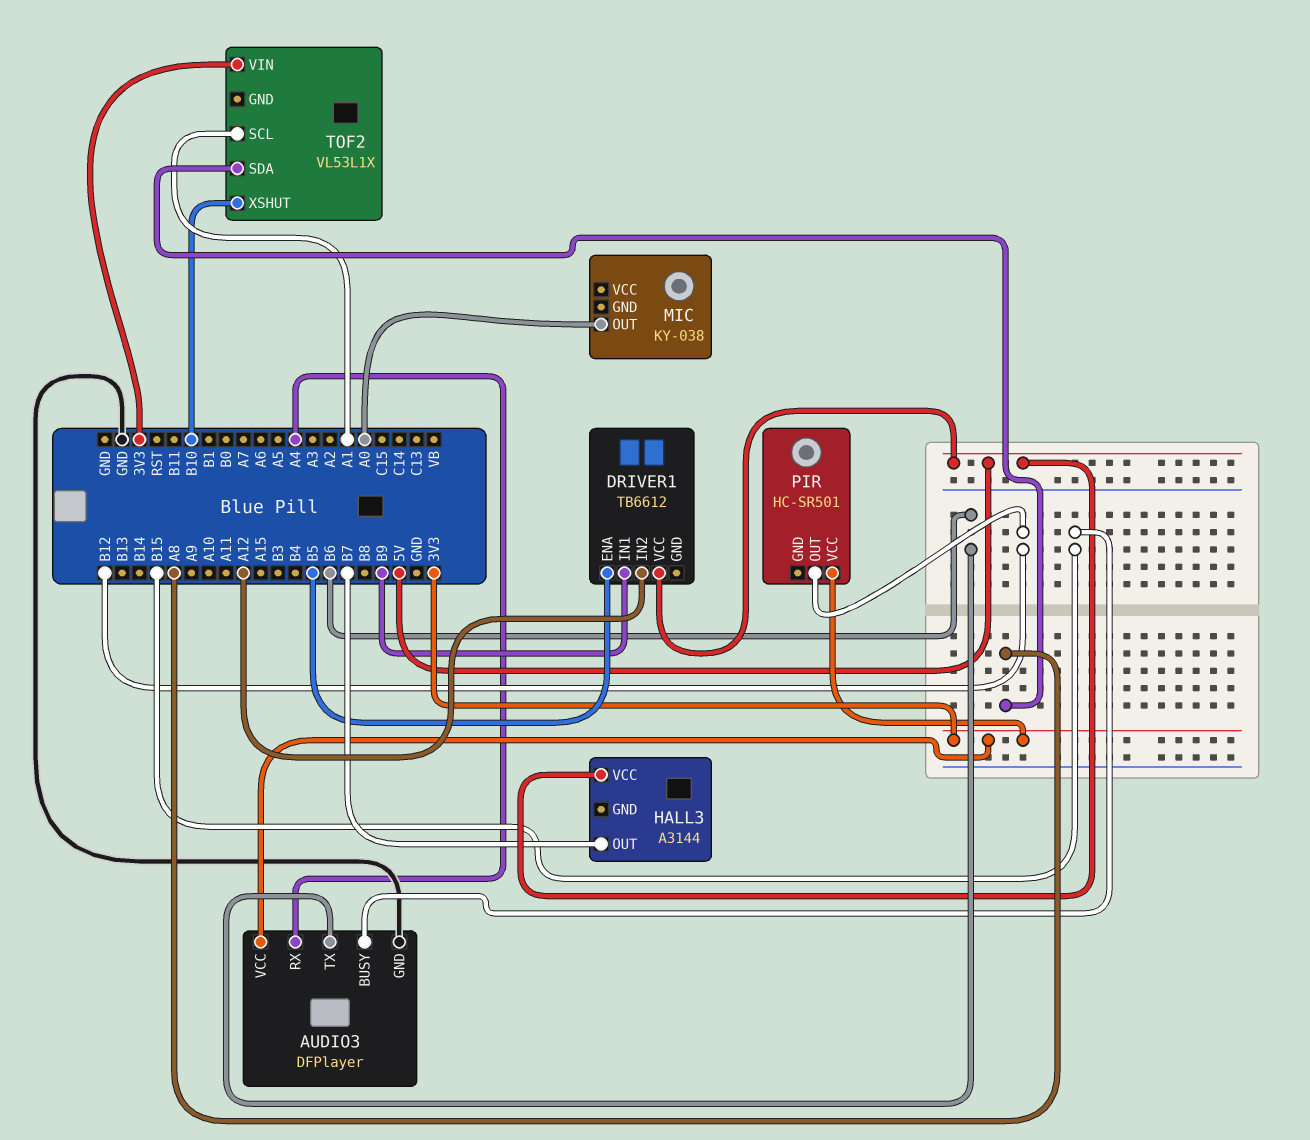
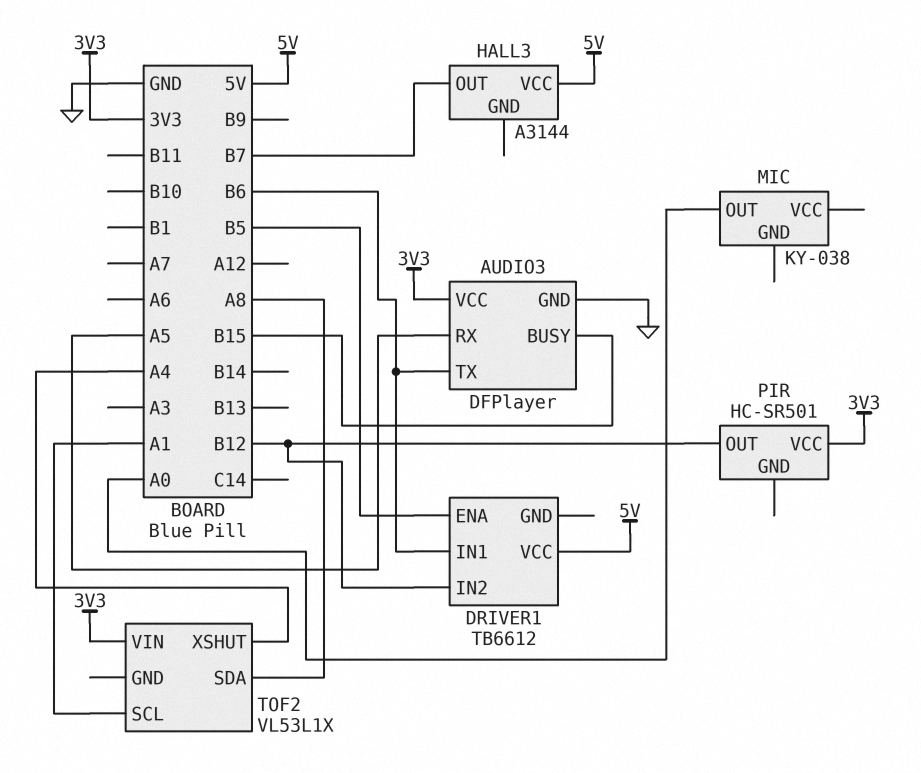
AUDIO3 pin RX: A4 -> A5
DRIVER1 pin IN1: B9 -> B6
DRIVER1 pin IN2: A12 -> B12
TOF2 pin XSHUT: B10 -> A4

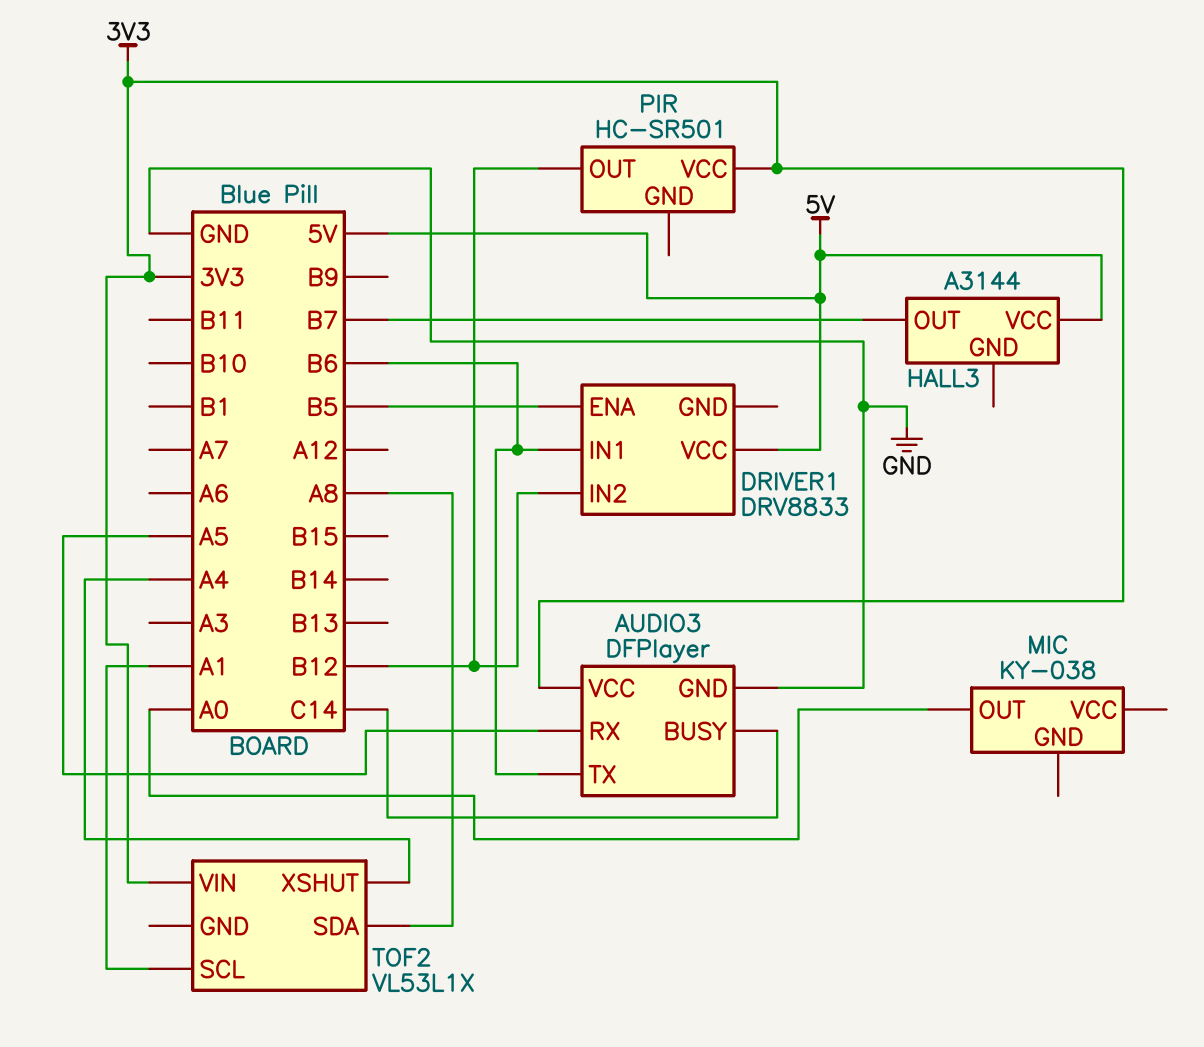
AUDIO3 pin BUSY: B15 -> C14
DRIVER1: TB6612 -> DRV8833

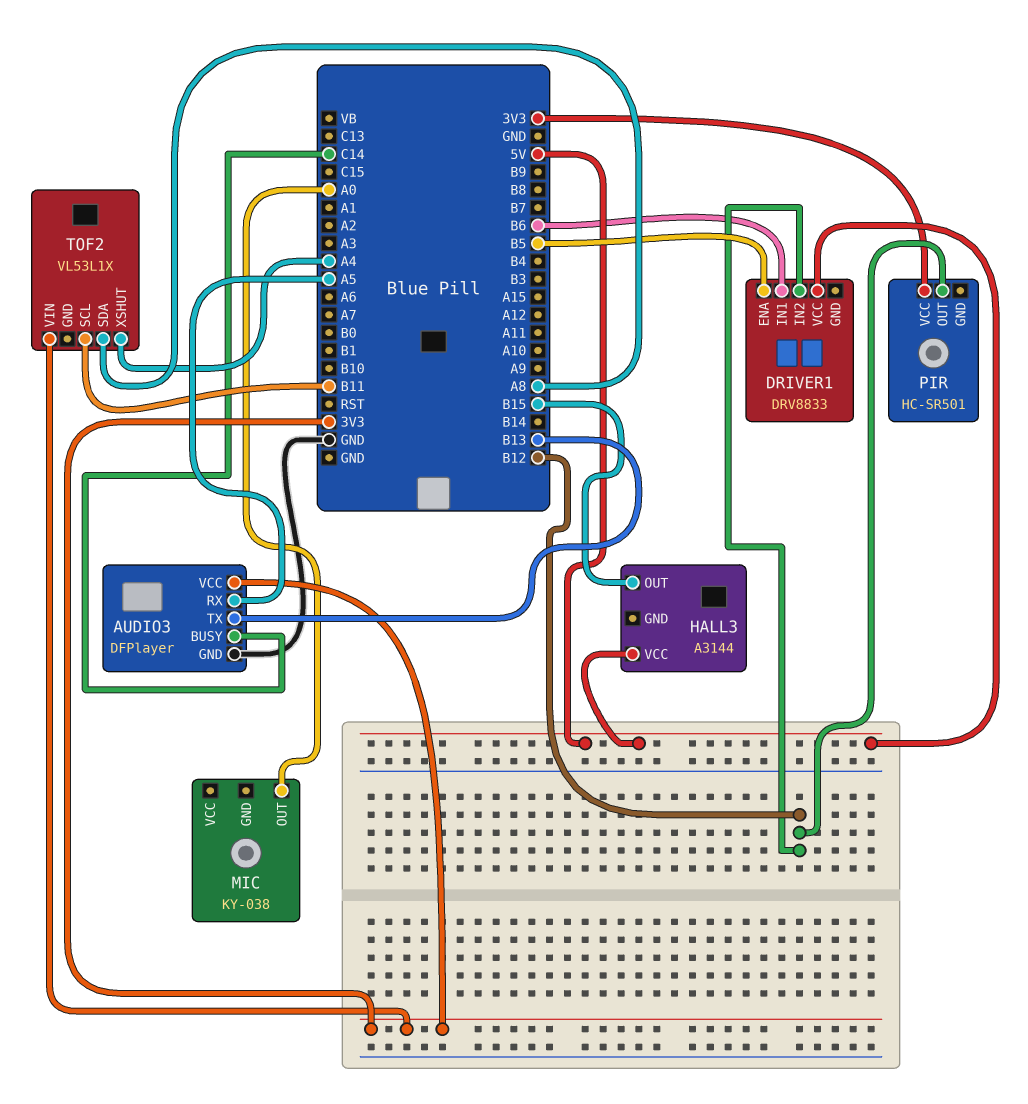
AUDIO3 pin TX: B6 -> B13
HALL3 pin OUT: B7 -> B15
TOF2 pin SCL: A1 -> B11

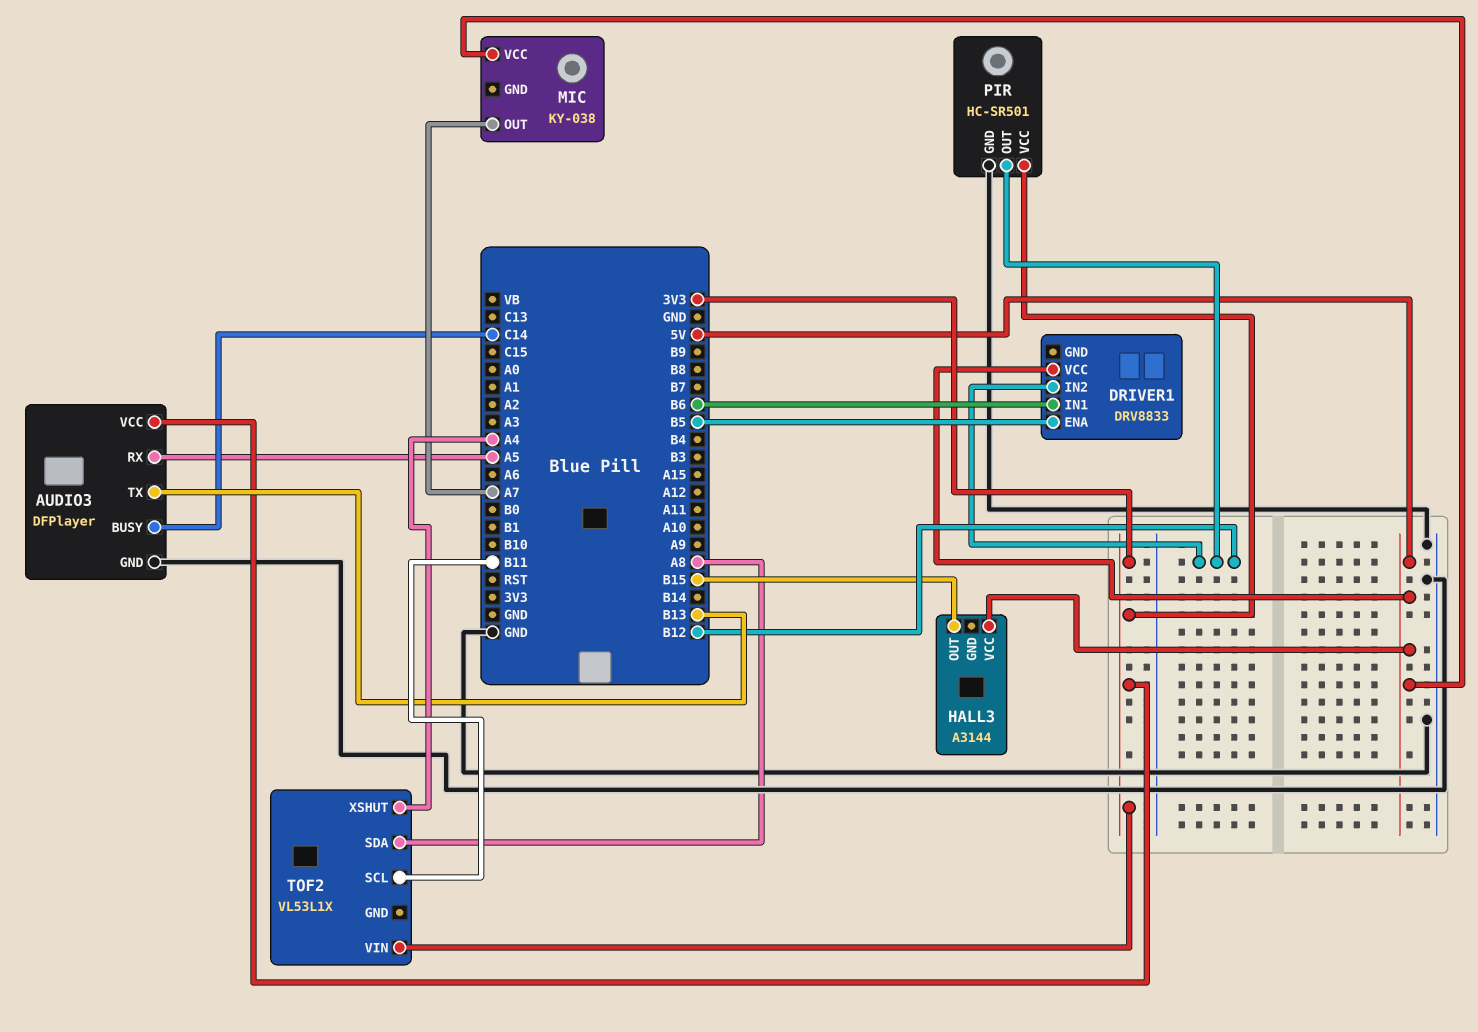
MIC pin OUT: A0 -> A7
MIC pin VCC: none -> 5V
PIR pin GND: none -> GND

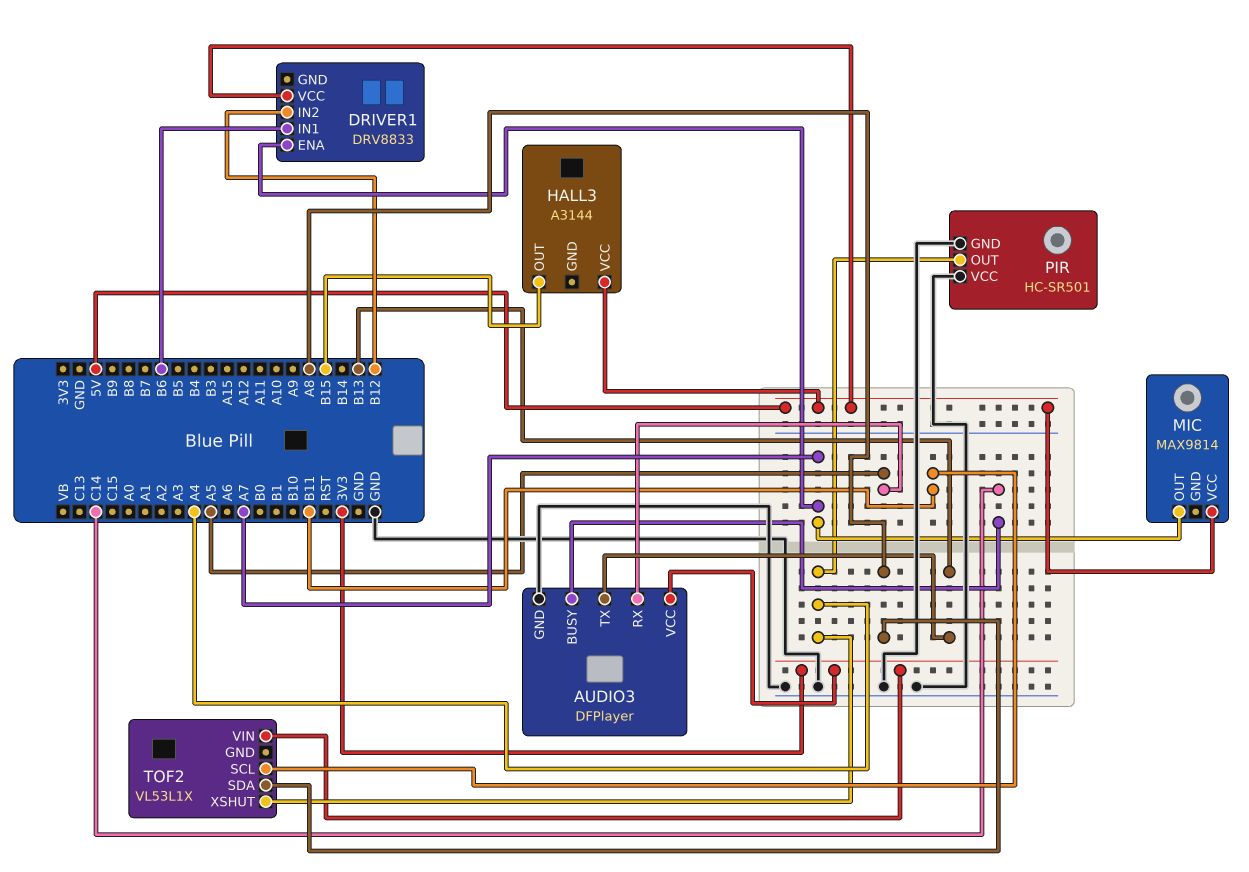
DRIVER1 pin ENA: B5 -> A7
MIC: KY-038 -> MAX9814
PIR pin OUT: B12 -> A4
PIR pin VCC: 3V3 -> GND

